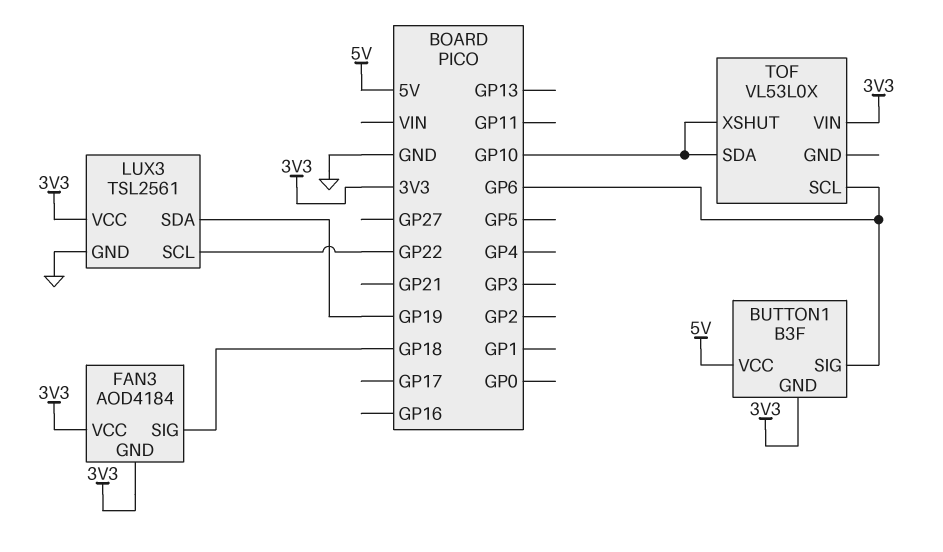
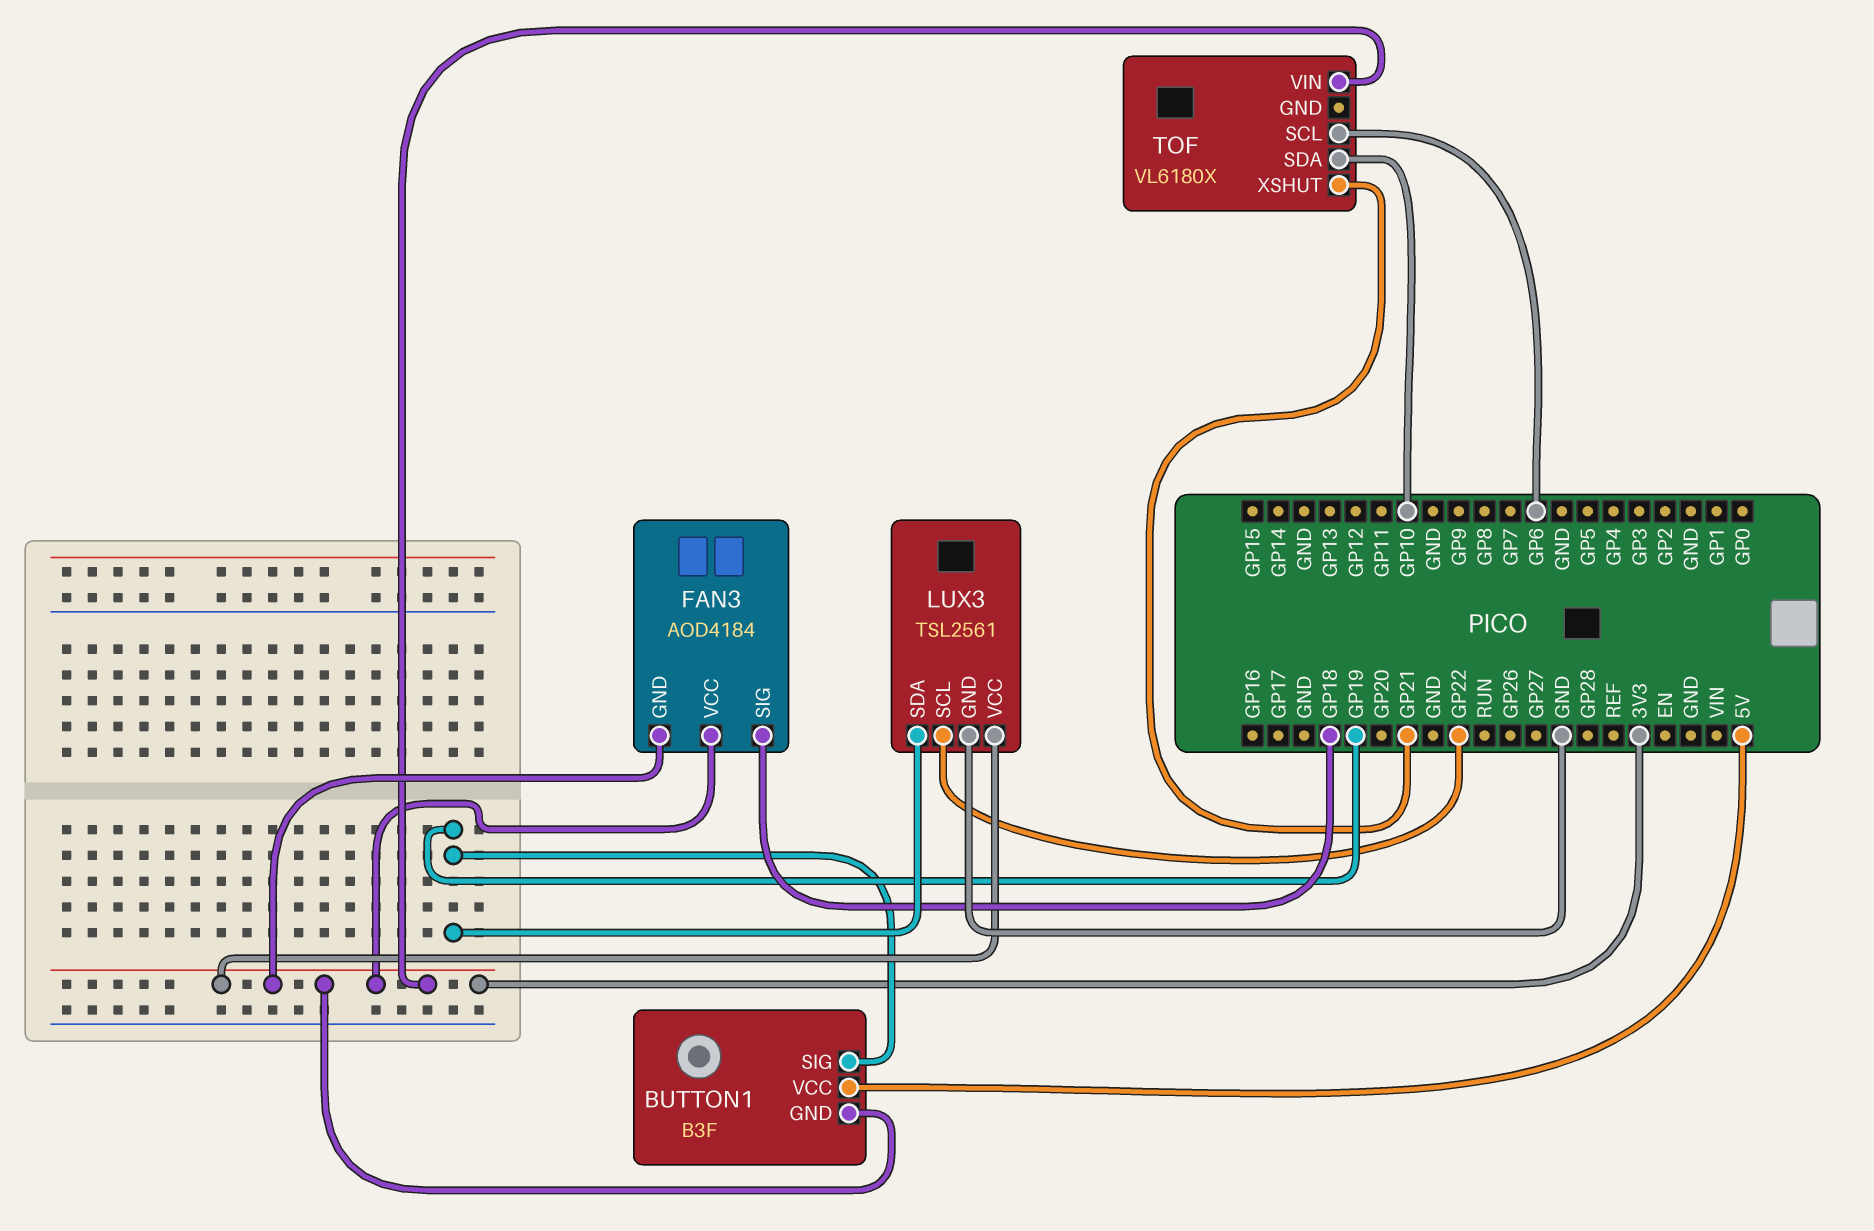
BUTTON1 pin SIG: GP6 -> GP19
TOF: VL53L0X -> VL6180X
TOF pin XSHUT: GP10 -> GP21

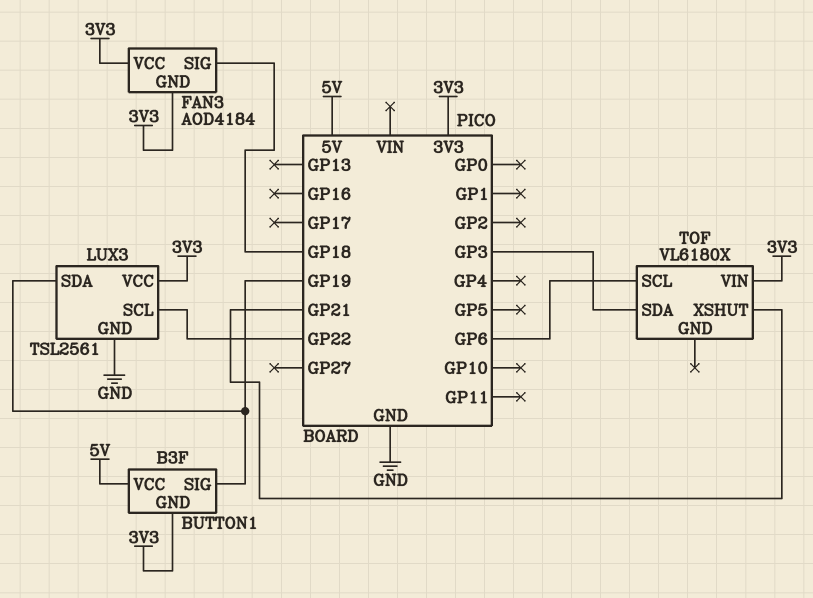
TOF pin SDA: GP10 -> GP3

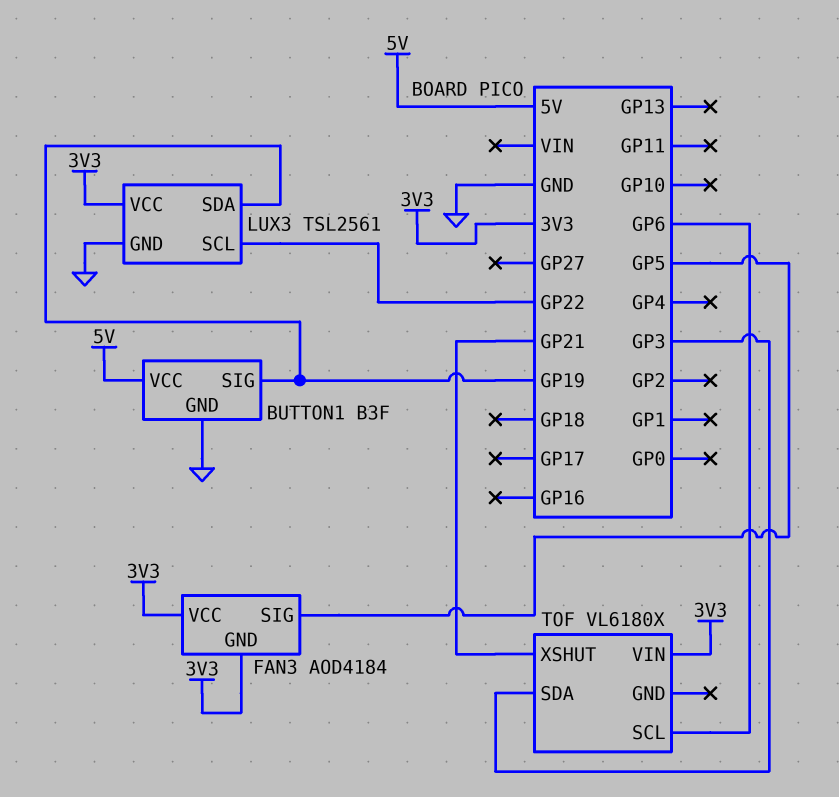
BUTTON1 pin GND: 3V3 -> GND
FAN3 pin SIG: GP18 -> GP5

